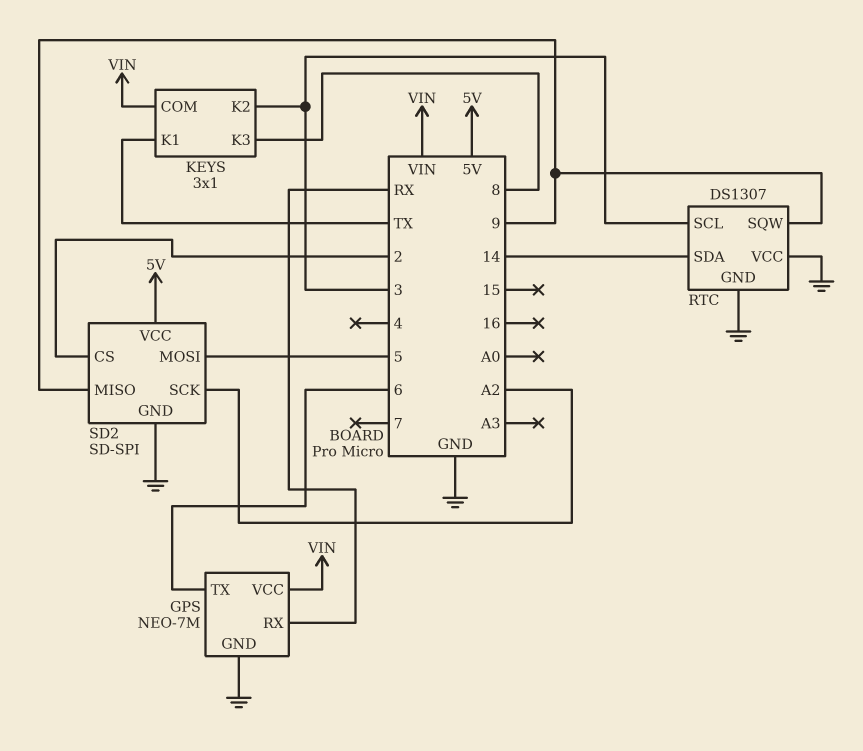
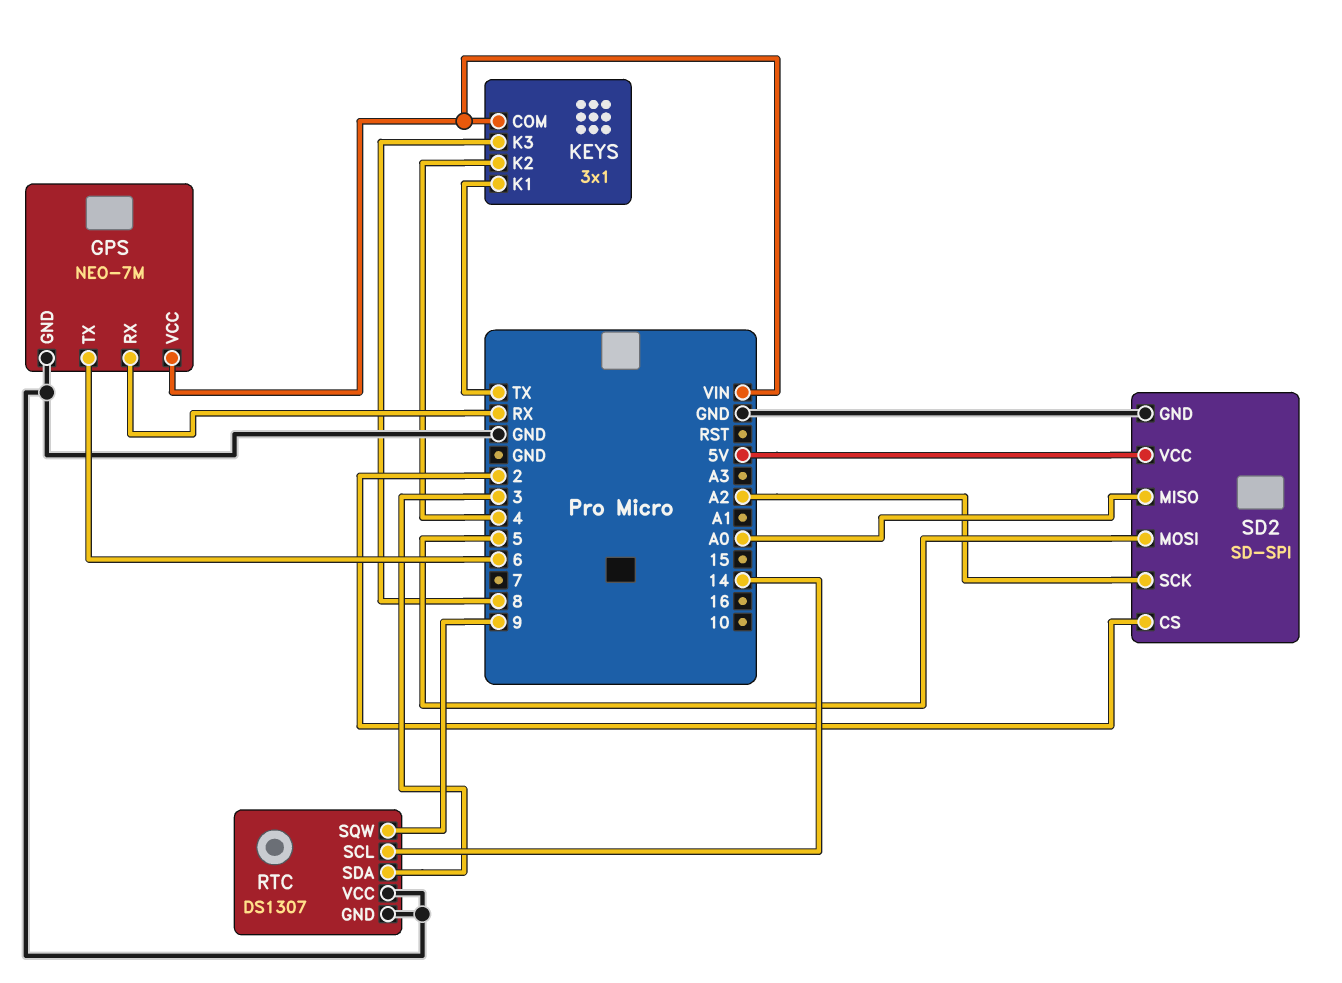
KEYS pin K2: 3 -> 4
RTC pin SCL: 3 -> 14
RTC pin SDA: 14 -> 3
SD2 pin MISO: 9 -> A0

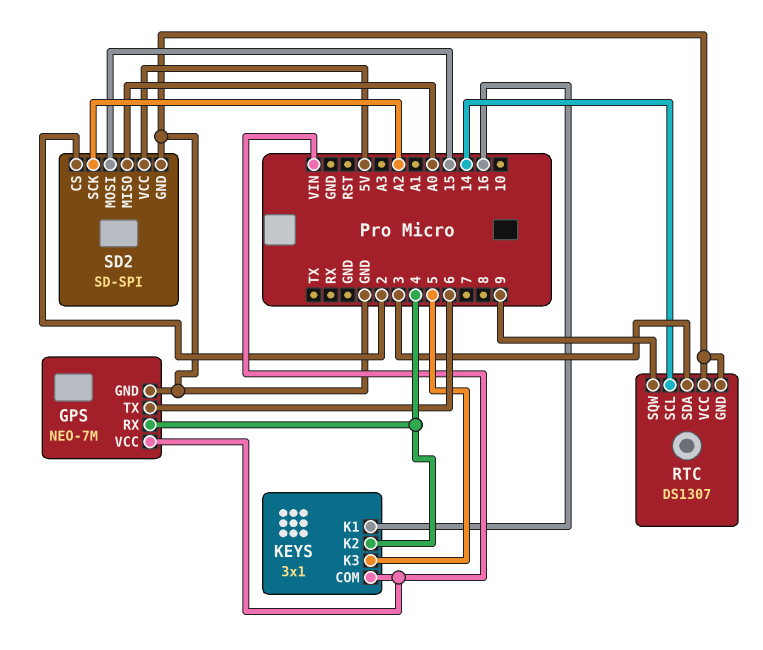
GPS pin RX: RX -> 4
KEYS pin K1: TX -> 16
KEYS pin K3: 8 -> 5
SD2 pin MOSI: 5 -> 15

